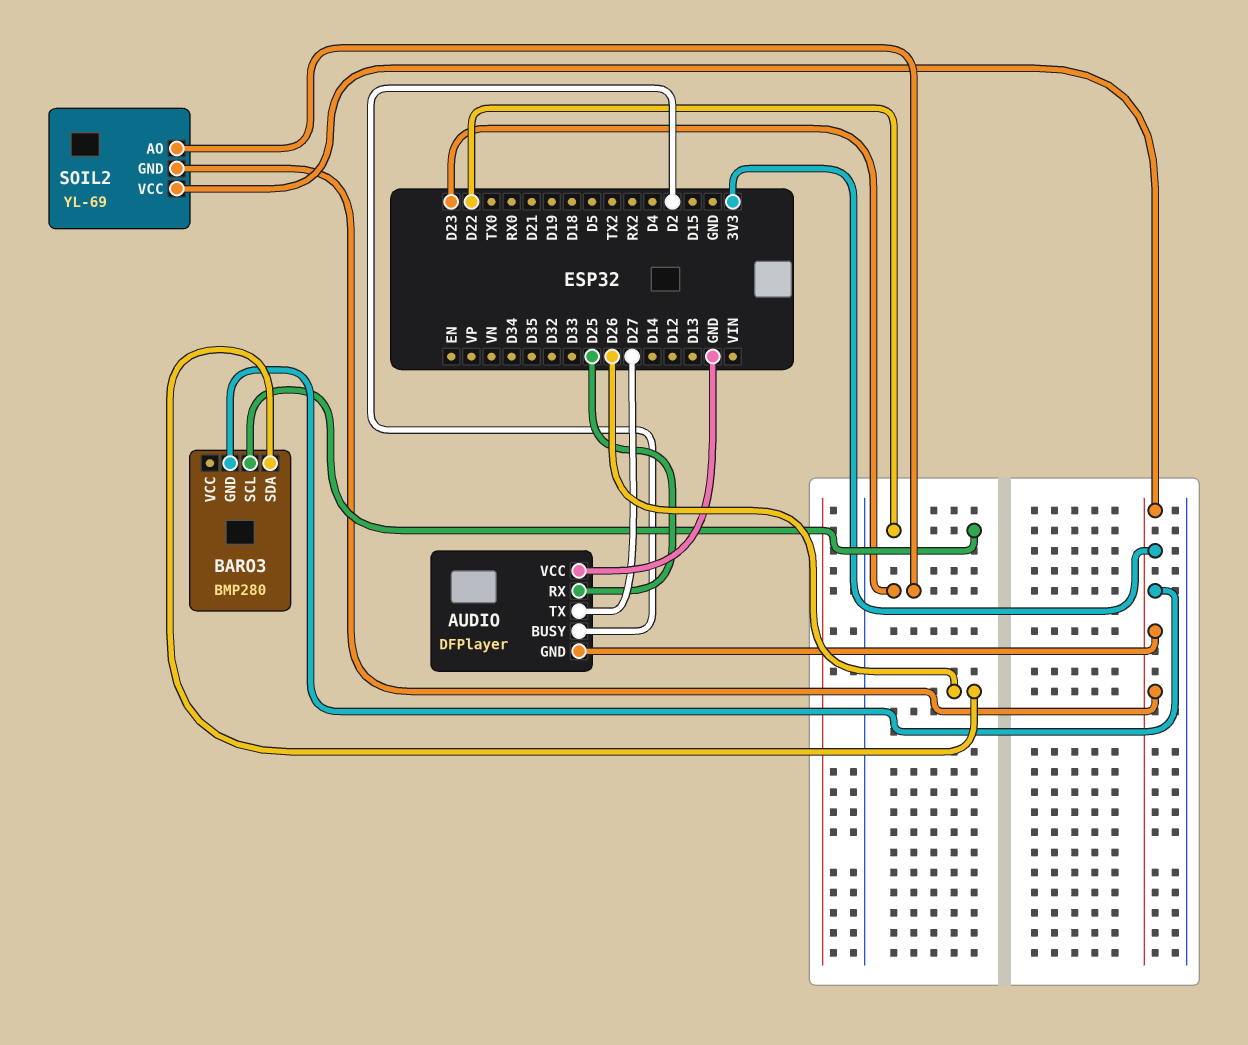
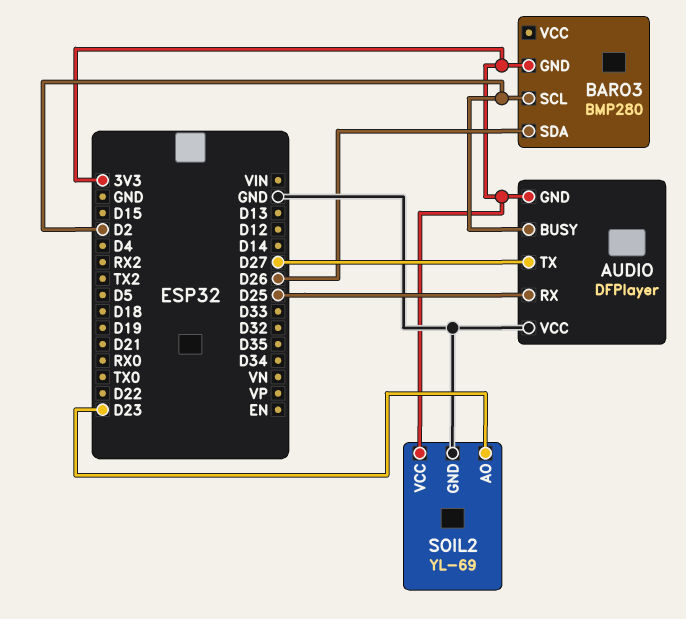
BARO3 pin SCL: D22 -> D2
SOIL2 pin GND: 3V3 -> GND

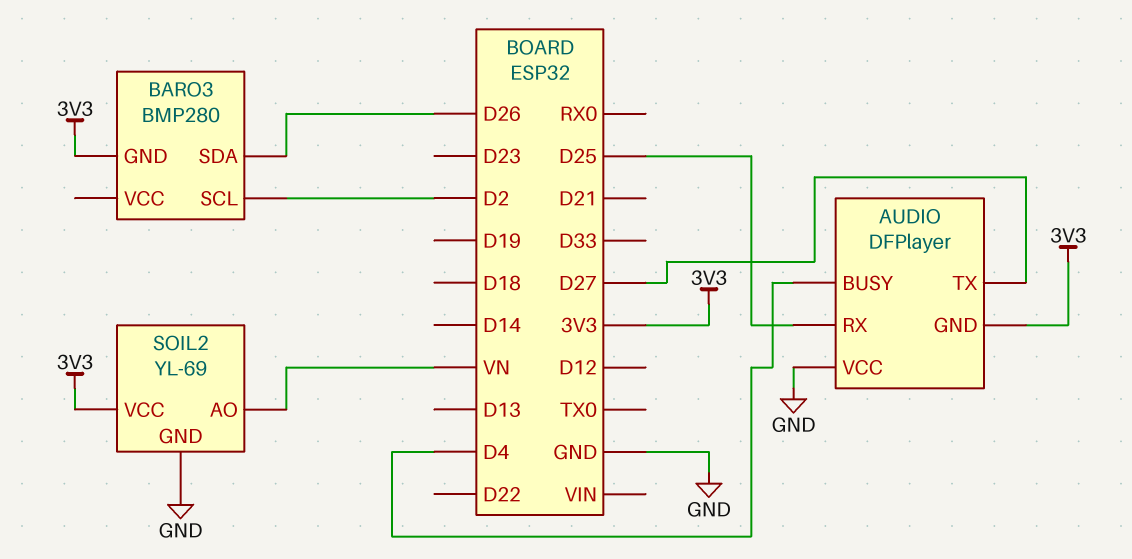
AUDIO pin BUSY: D2 -> D4
SOIL2 pin AO: D23 -> VN

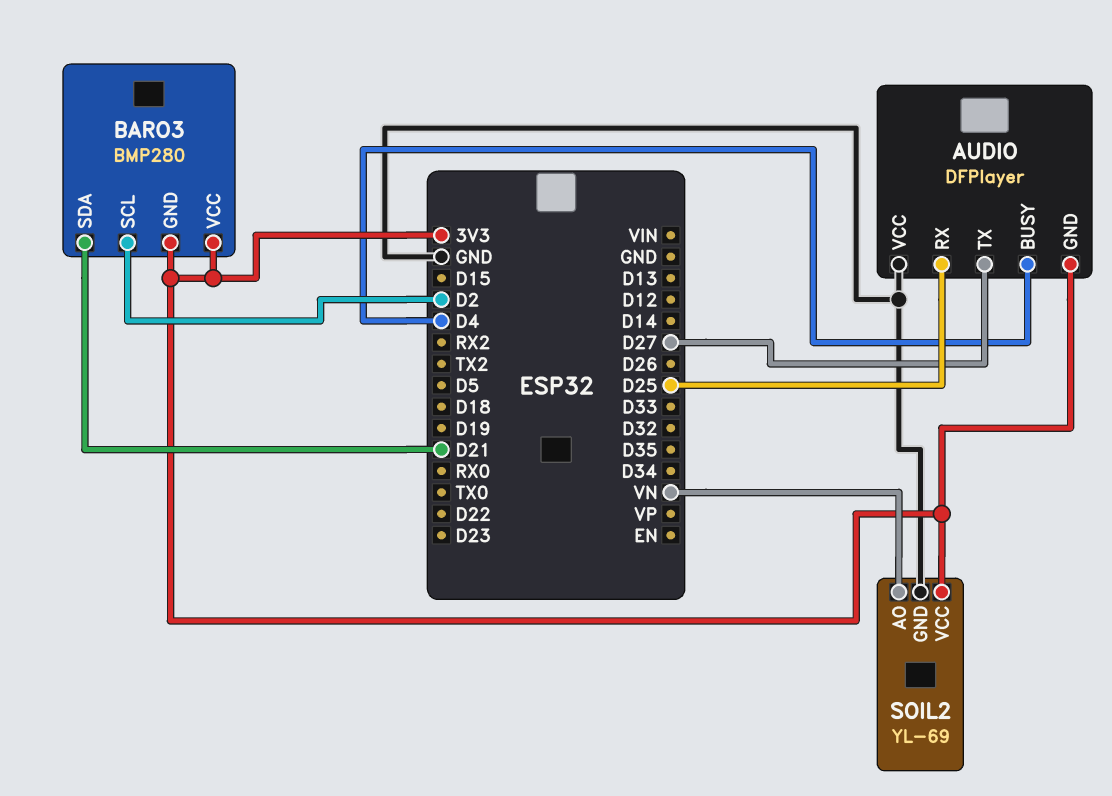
BARO3 pin SDA: D26 -> D21
BARO3 pin VCC: none -> 3V3

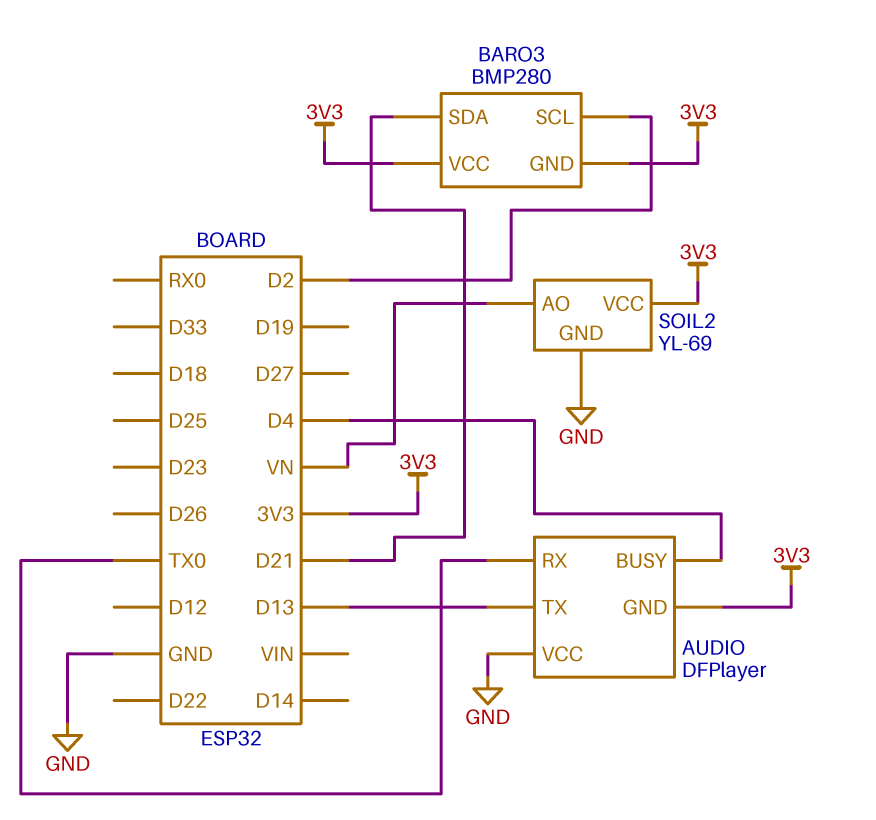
AUDIO pin RX: D25 -> TX0
AUDIO pin TX: D27 -> D13

